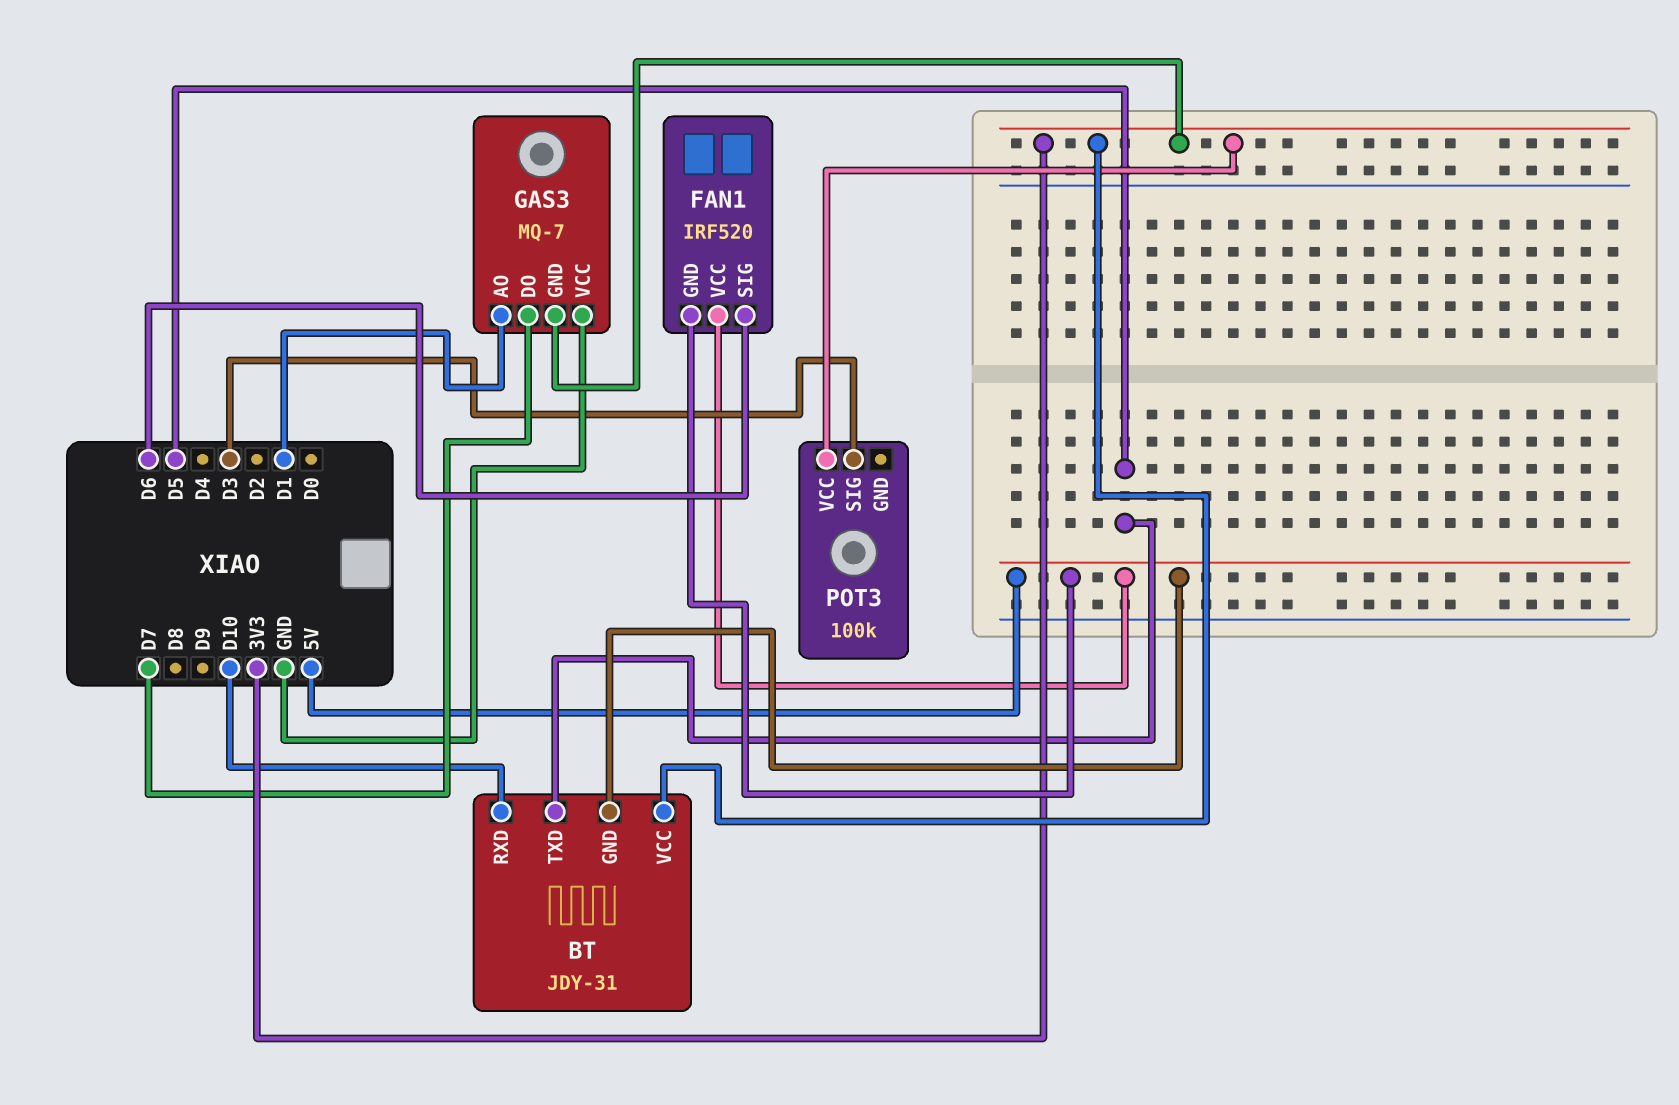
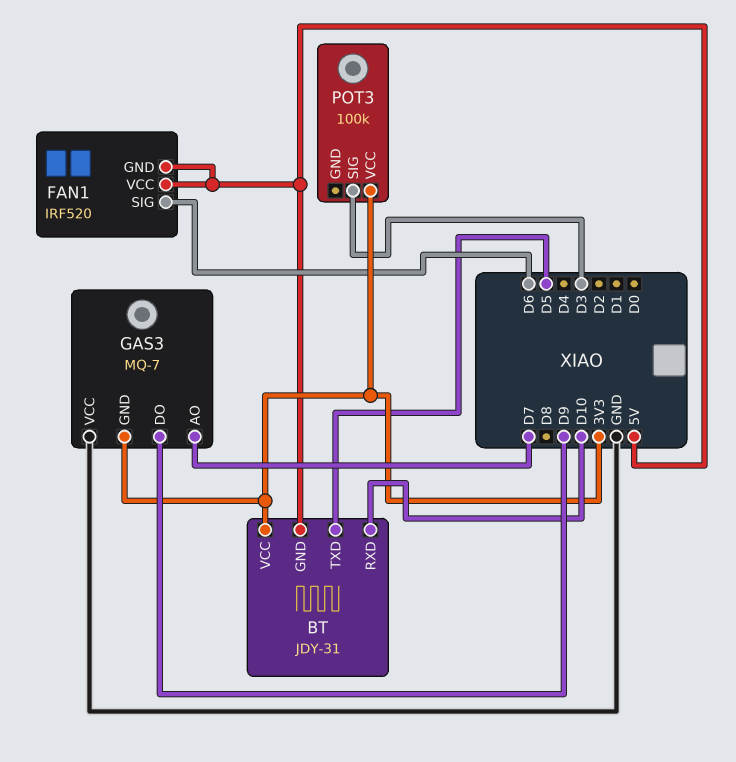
GAS3 pin AO: D1 -> D7
GAS3 pin DO: D7 -> D9

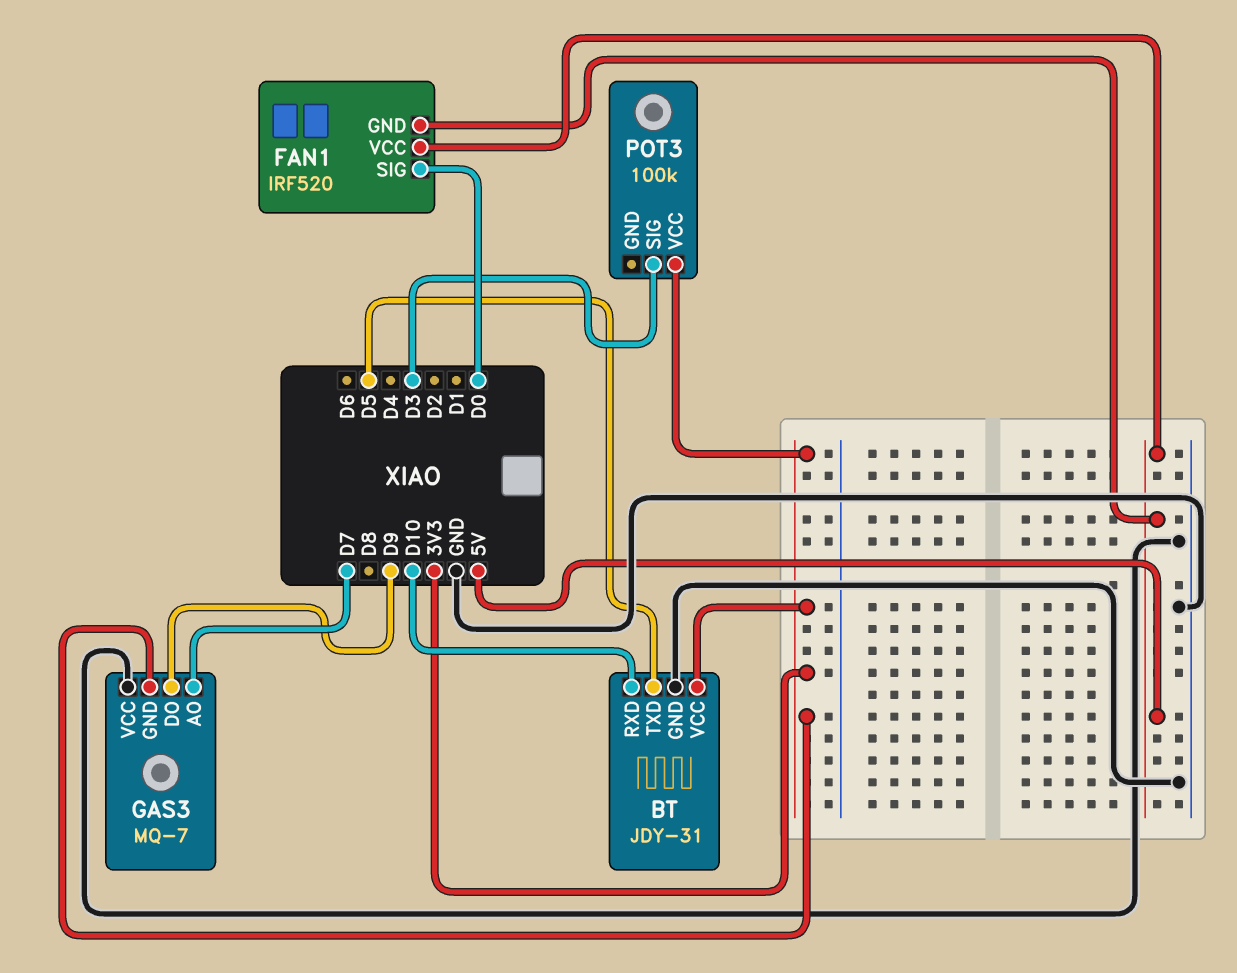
BT pin GND: 5V -> GND
FAN1 pin SIG: D6 -> D0

